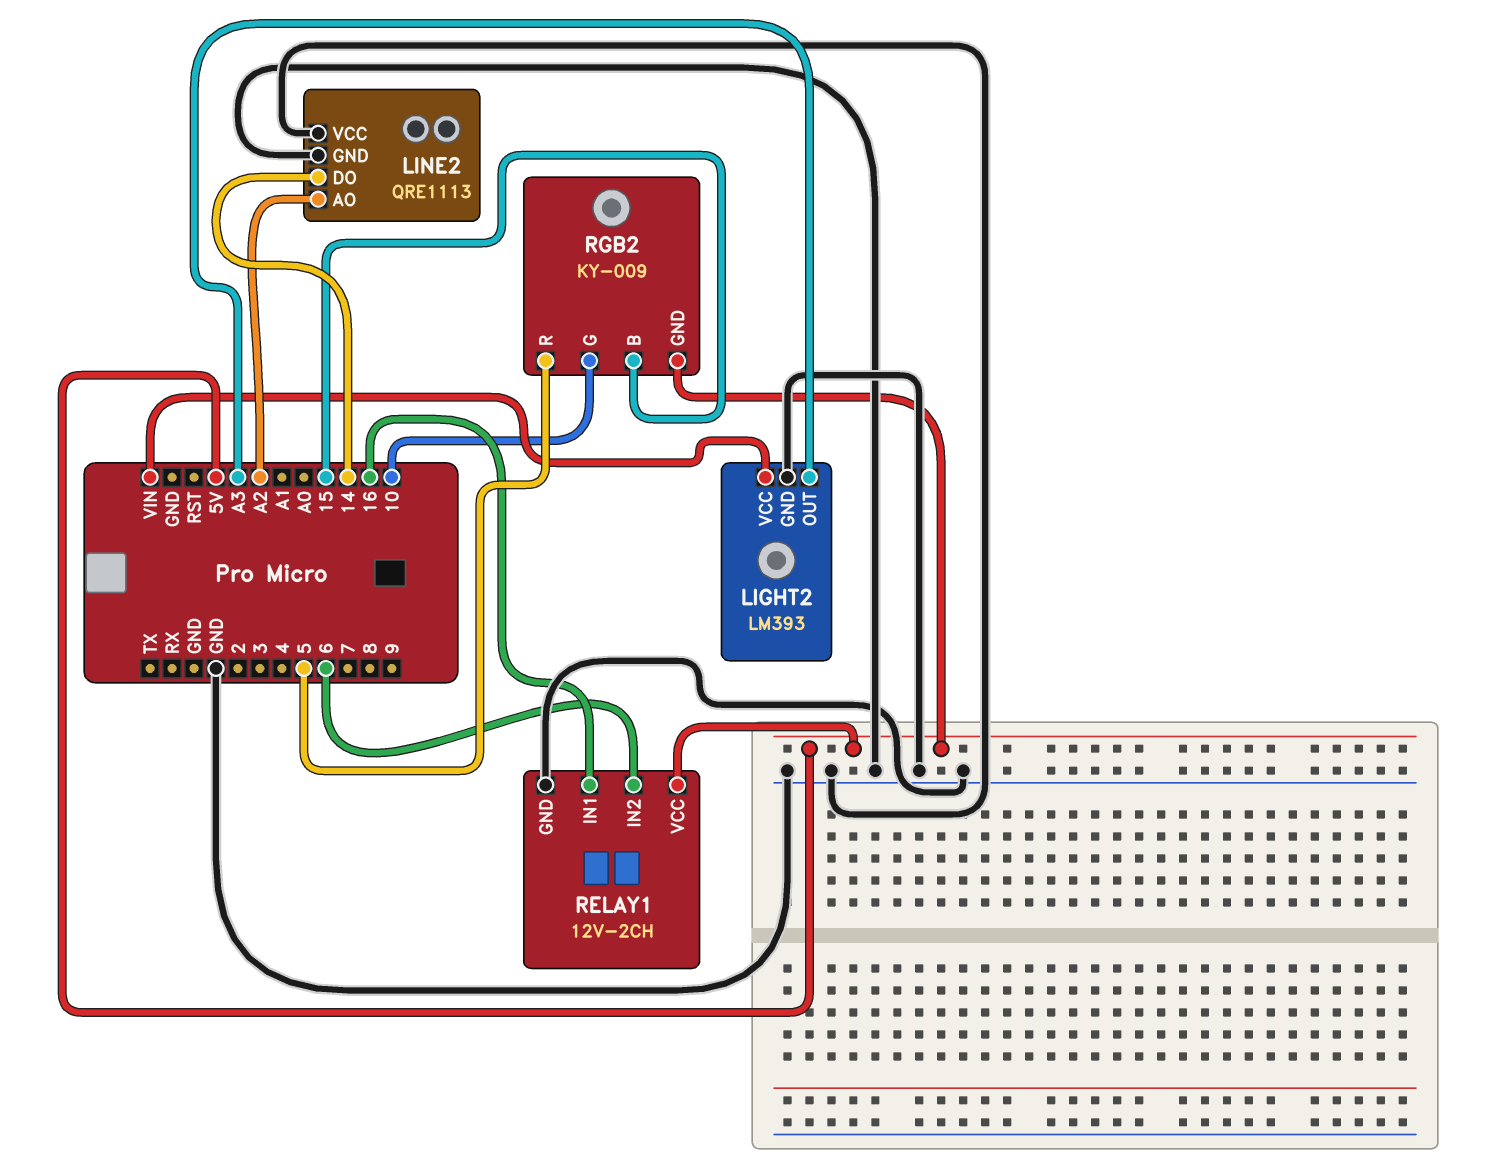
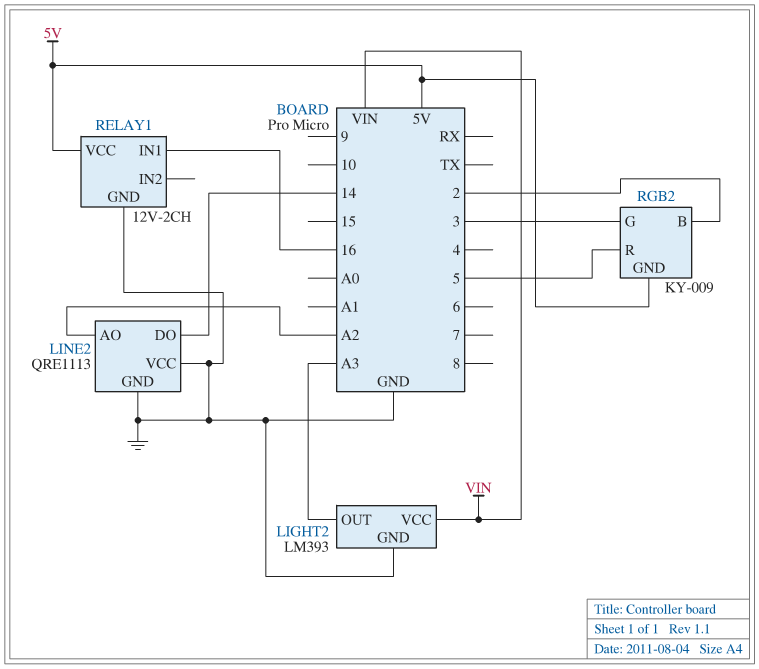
RELAY1 pin IN2: 6 -> none
RGB2 pin B: 15 -> 2
RGB2 pin G: 10 -> 3

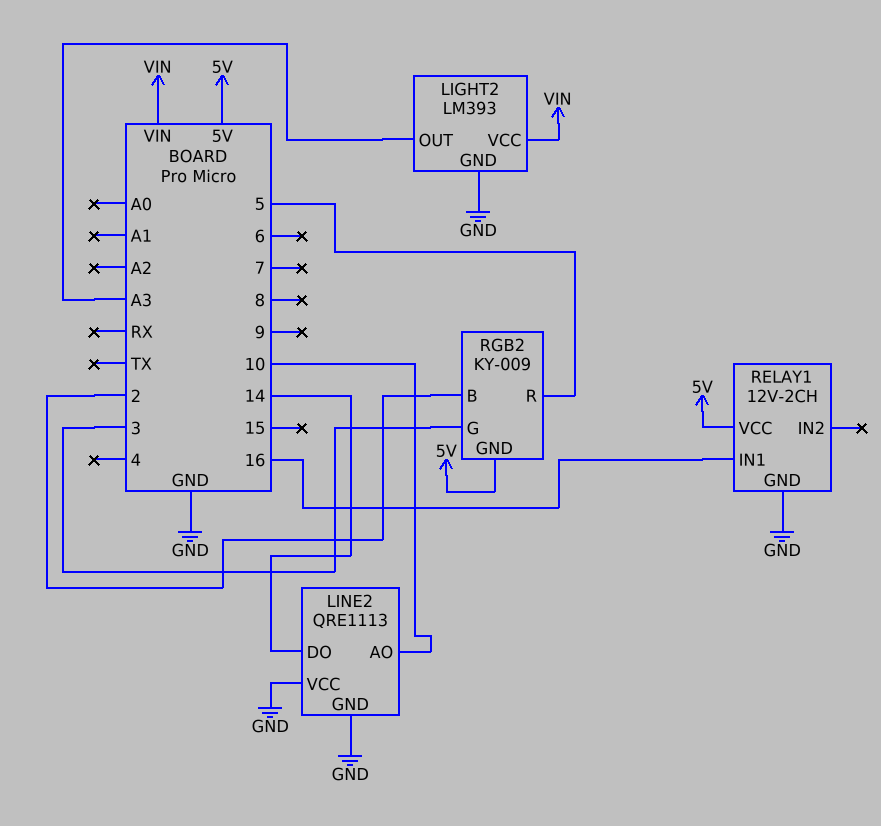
LINE2 pin AO: A2 -> 10

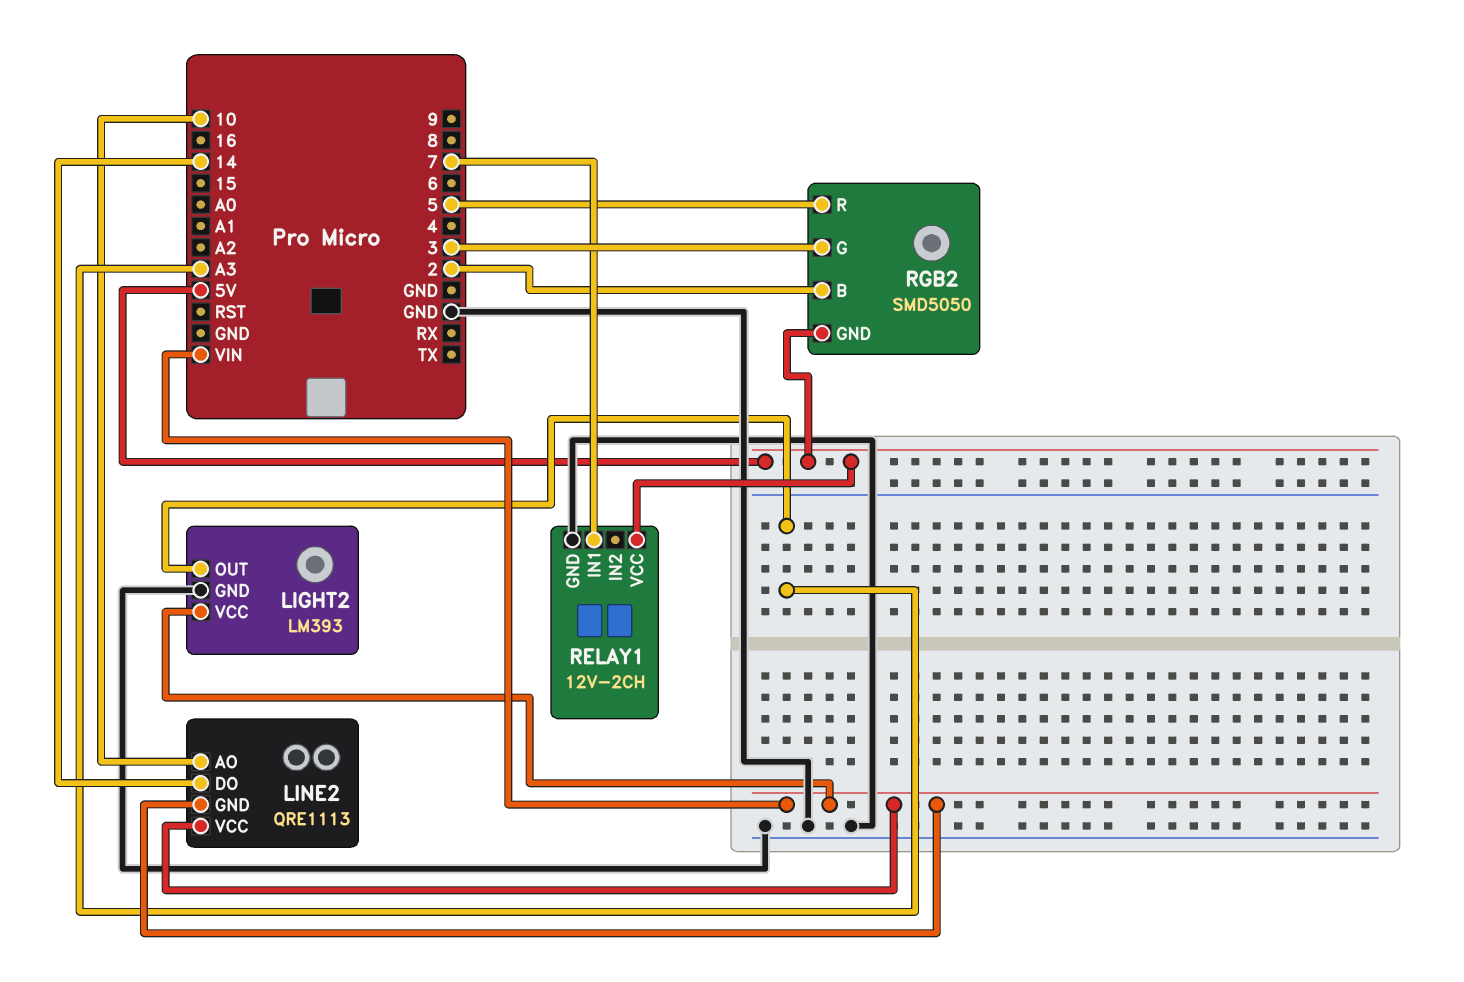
LINE2 pin GND: GND -> VIN
LINE2 pin VCC: GND -> VIN
RELAY1 pin IN1: 16 -> 7
RGB2: KY-009 -> SMD5050

